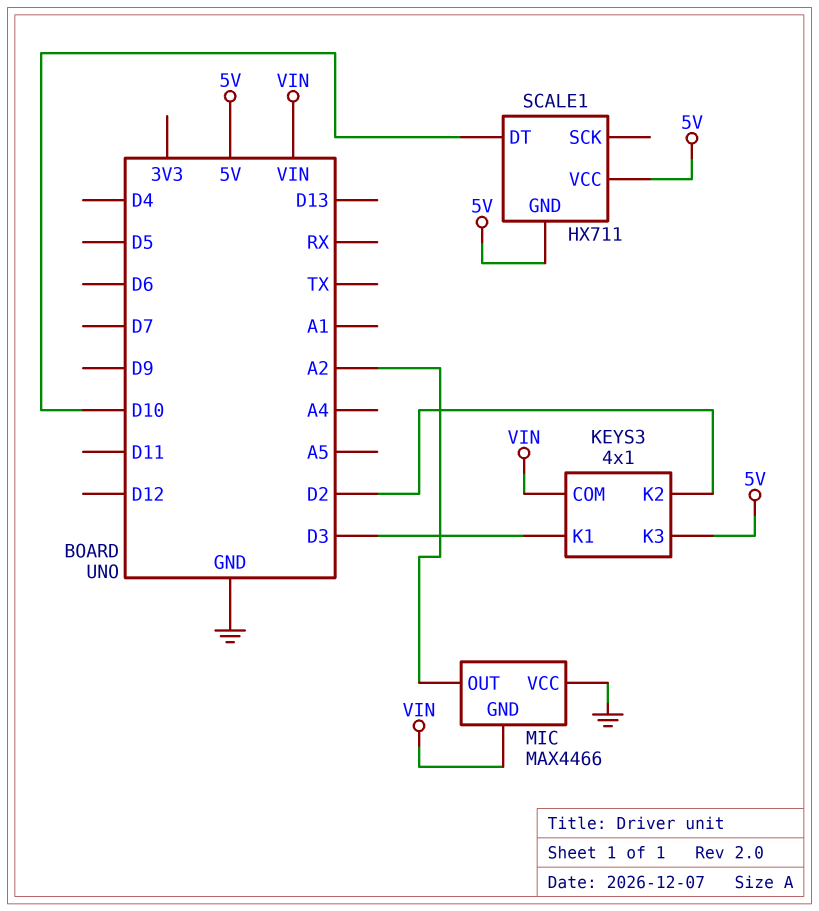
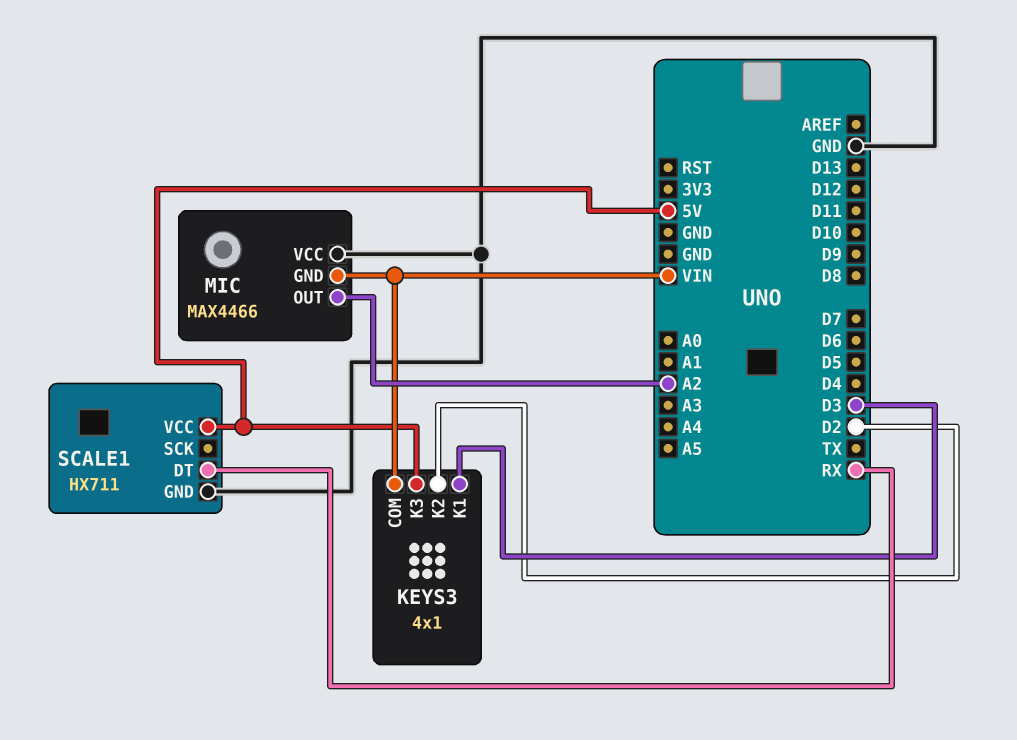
SCALE1 pin DT: D10 -> RX
SCALE1 pin GND: 5V -> GND

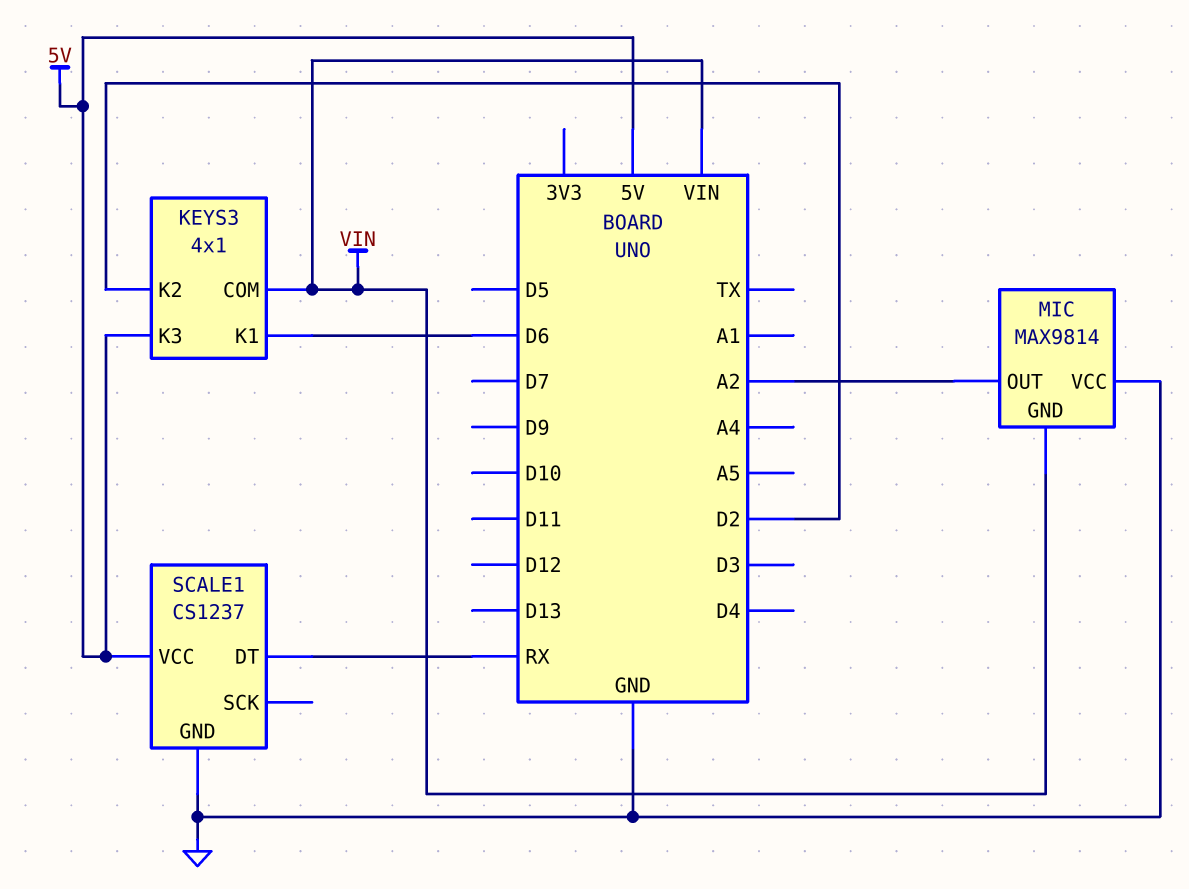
KEYS3 pin K1: D3 -> D6
MIC: MAX4466 -> MAX9814
SCALE1: HX711 -> CS1237

